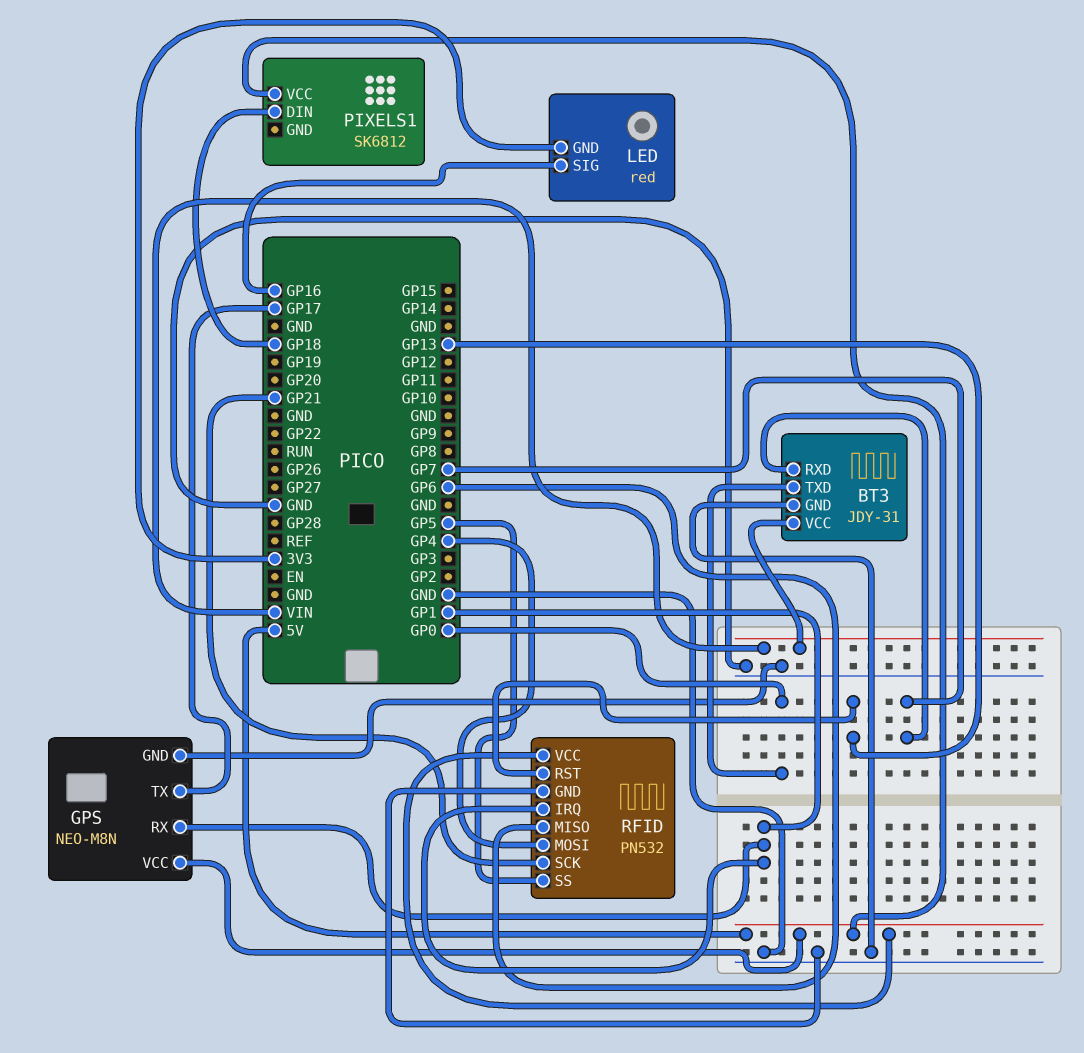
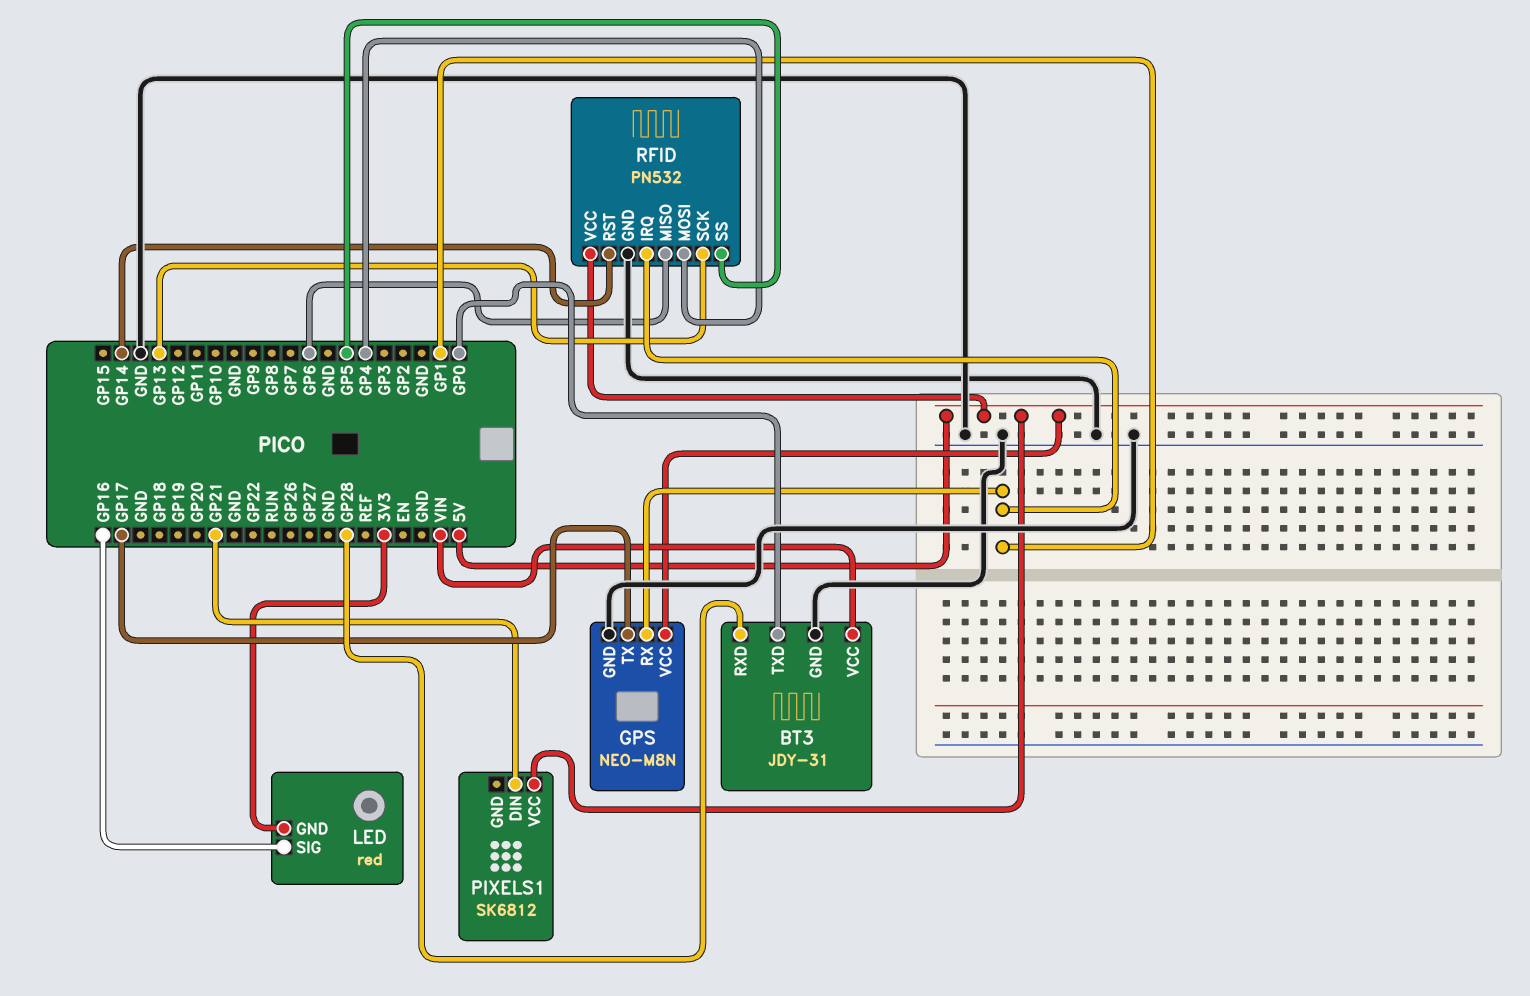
BT3 pin RXD: GP7 -> GP28
PIXELS1 pin DIN: GP18 -> GP21
RFID pin RST: GP13 -> GP14
RFID pin SCK: GP21 -> GP13

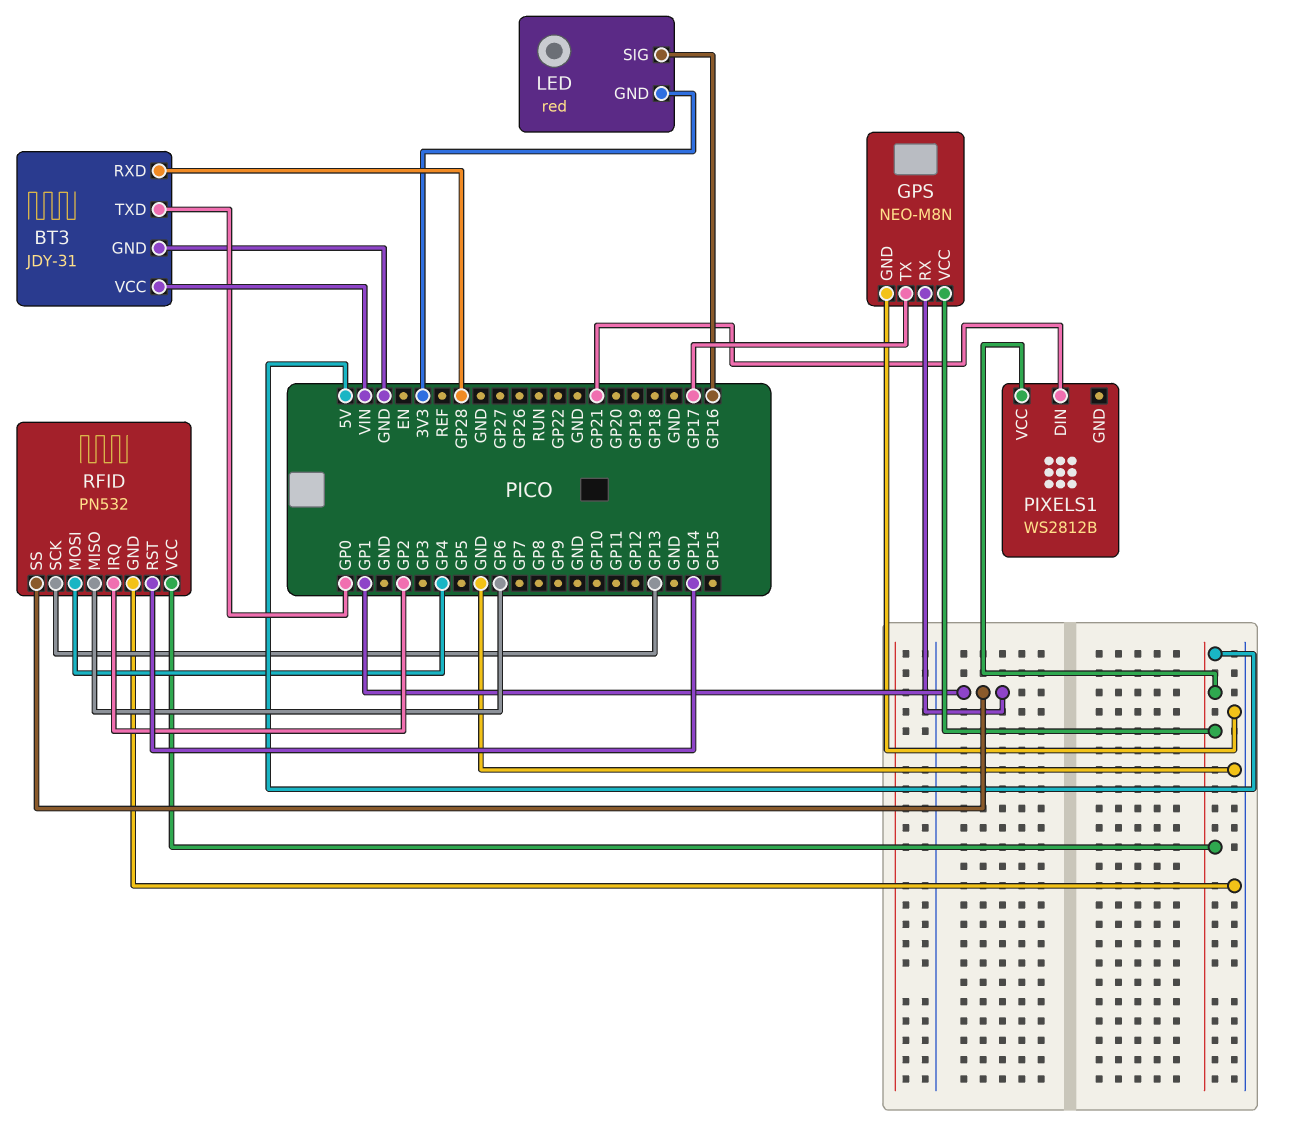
PIXELS1: SK6812 -> WS2812B
RFID pin IRQ: GP1 -> GP2
RFID pin SS: GP5 -> GP1

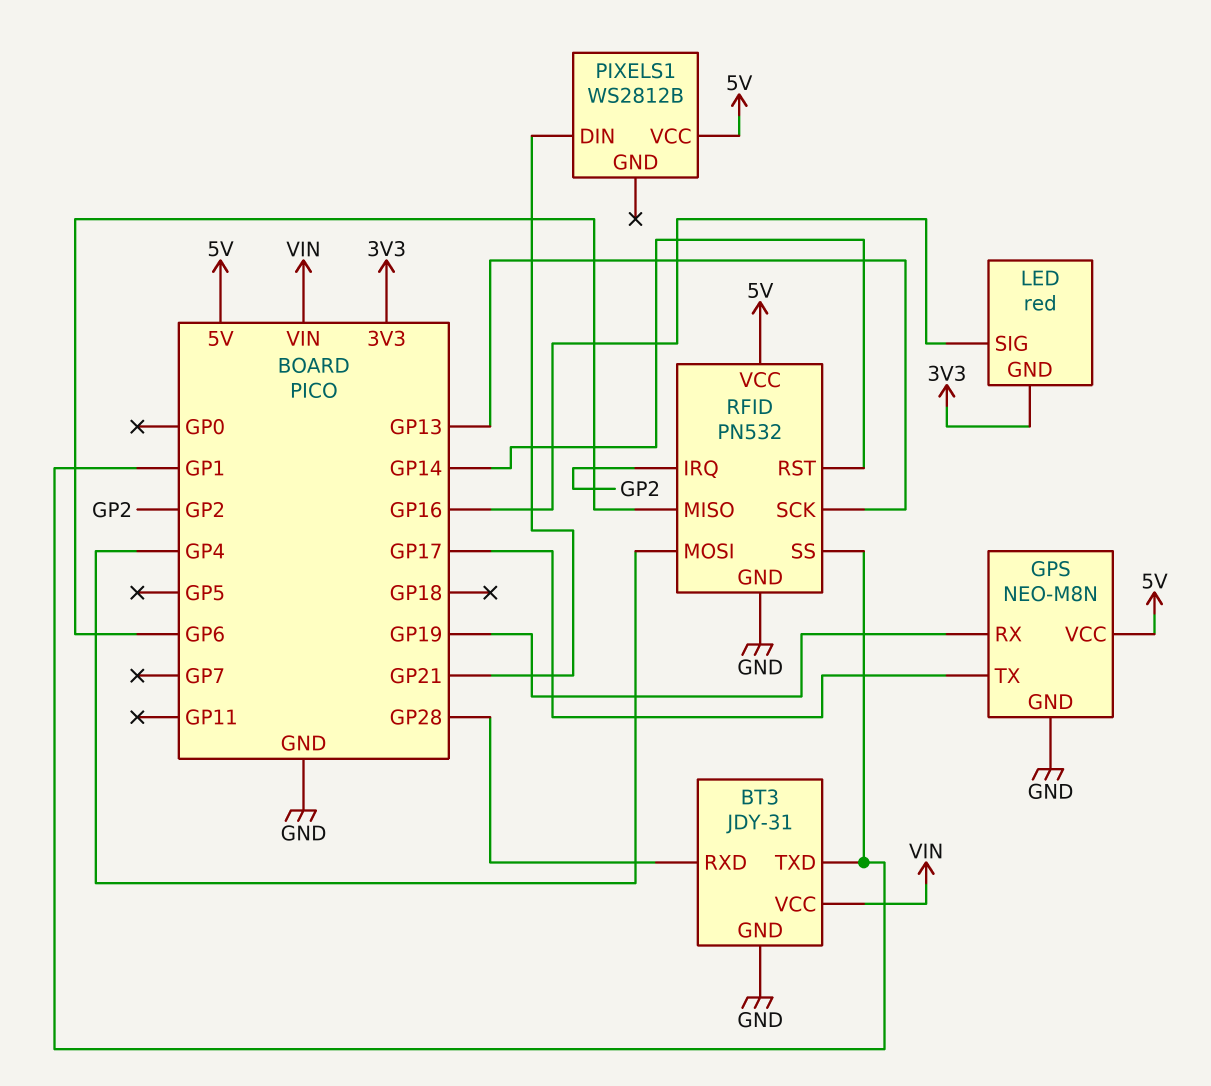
BT3 pin TXD: GP0 -> GP1
GPS pin RX: GP1 -> GP19

